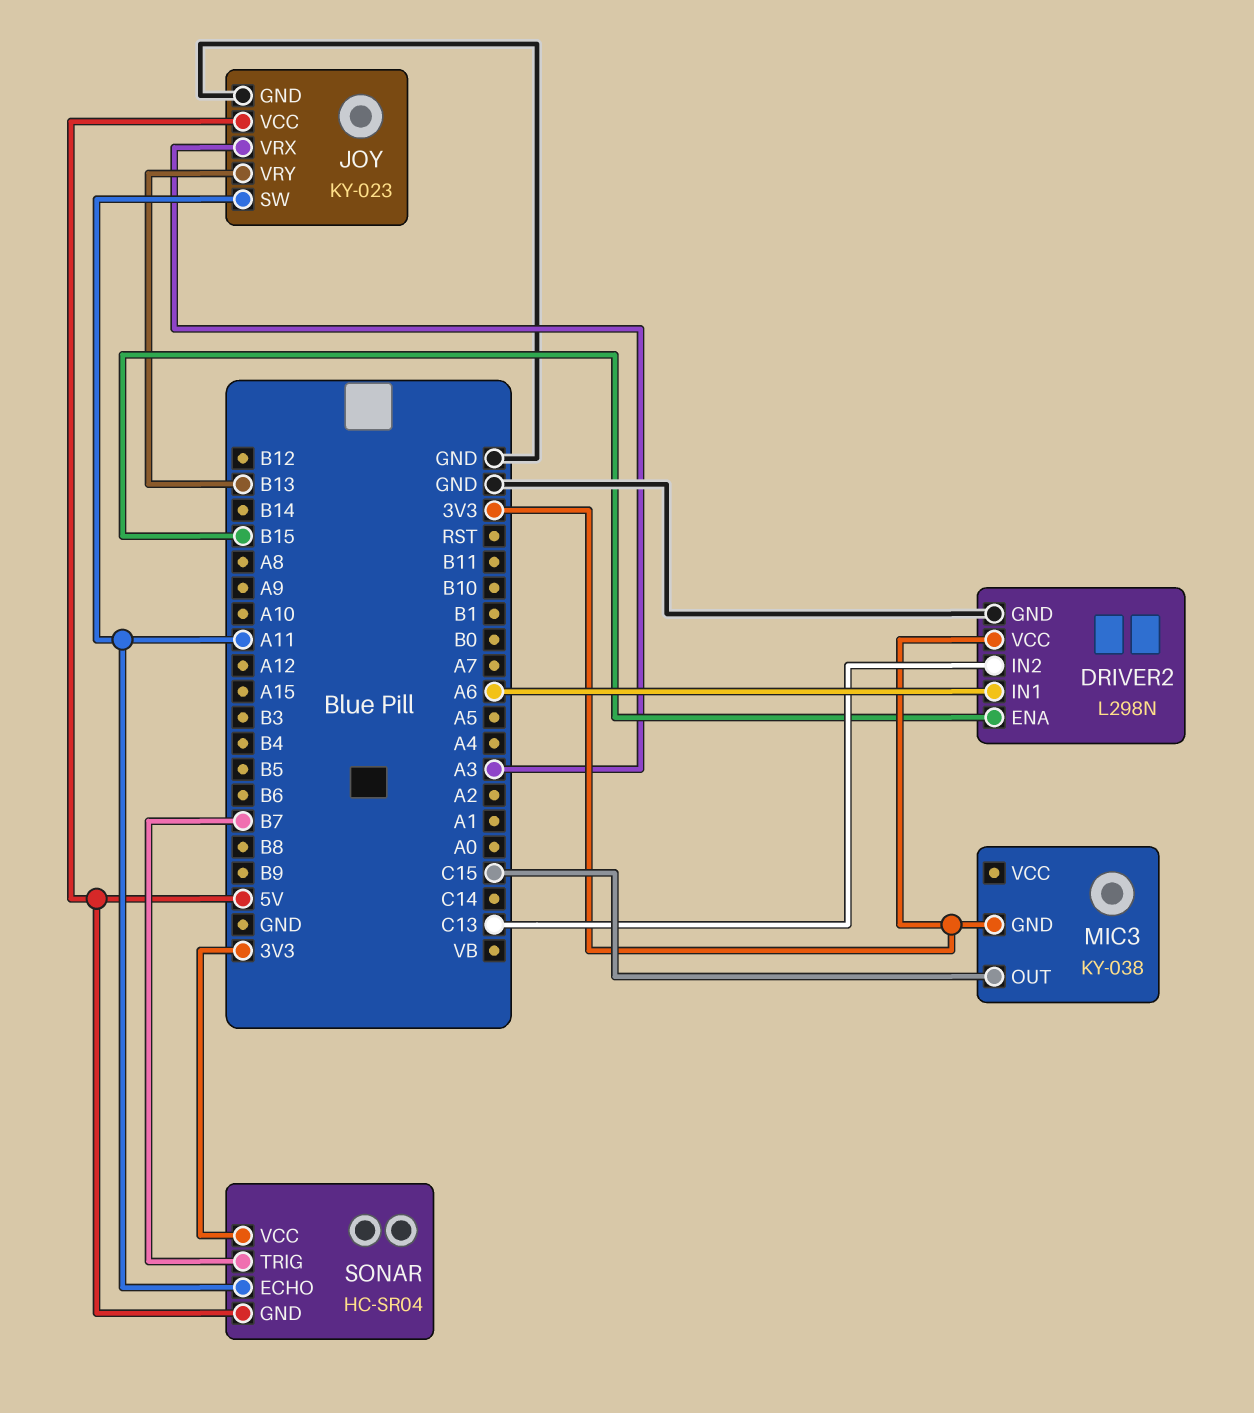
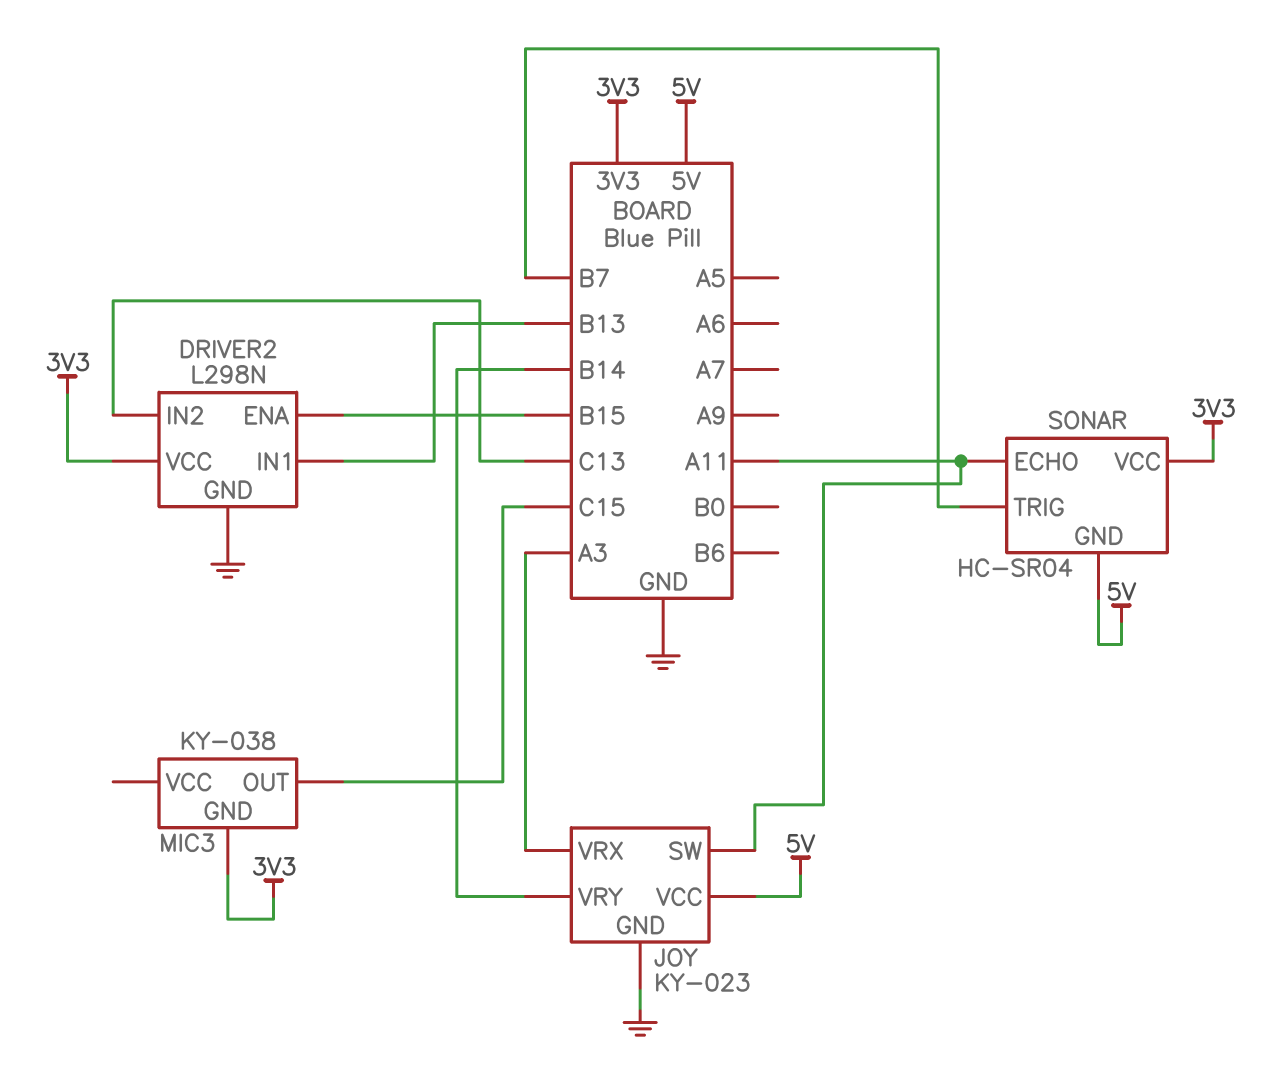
DRIVER2 pin IN1: A6 -> B13
JOY pin VRY: B13 -> B14

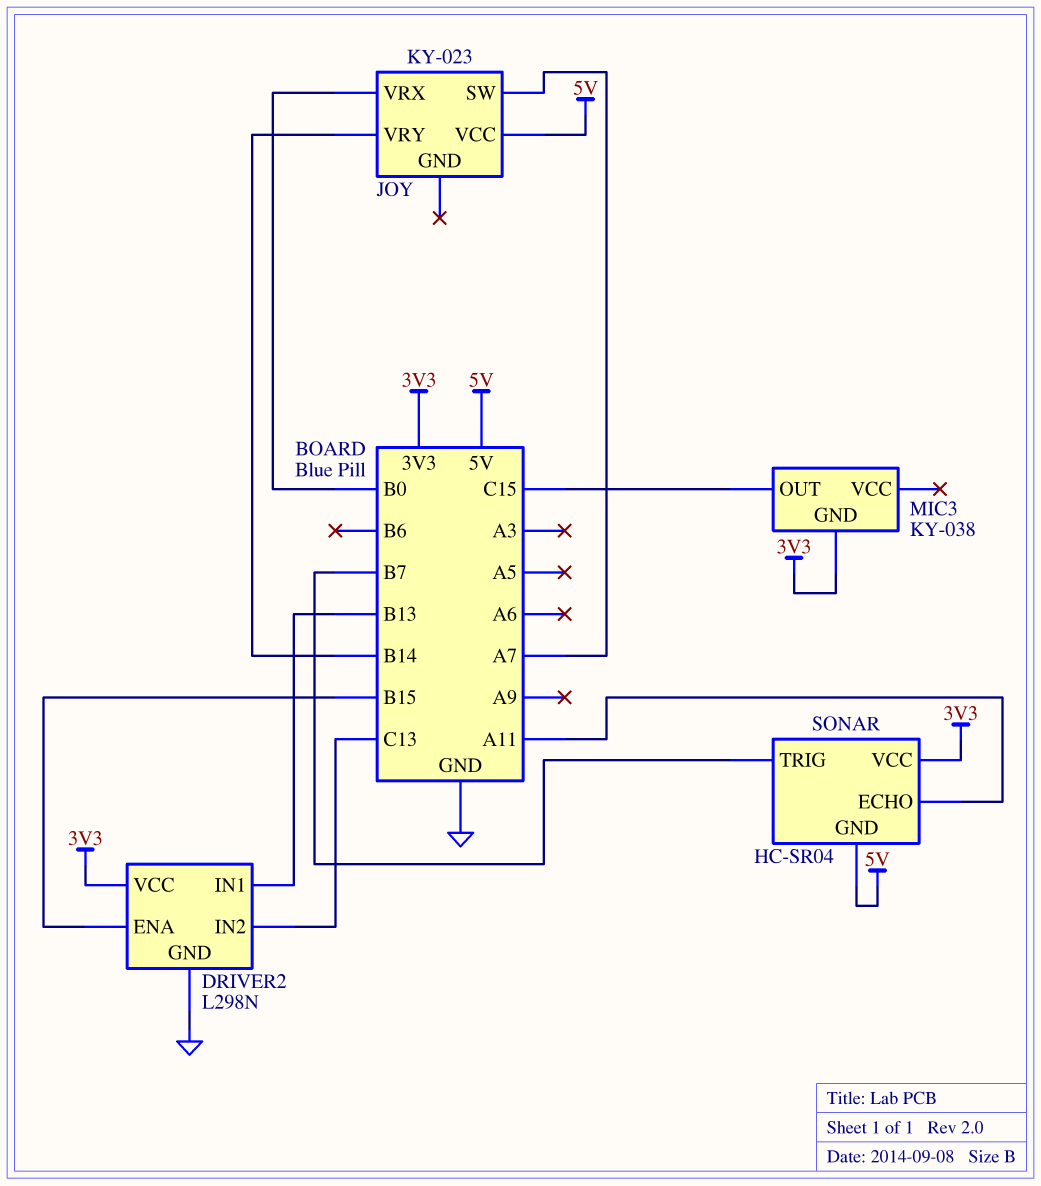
JOY pin GND: GND -> none
JOY pin SW: A11 -> A7
JOY pin VRX: A3 -> B0

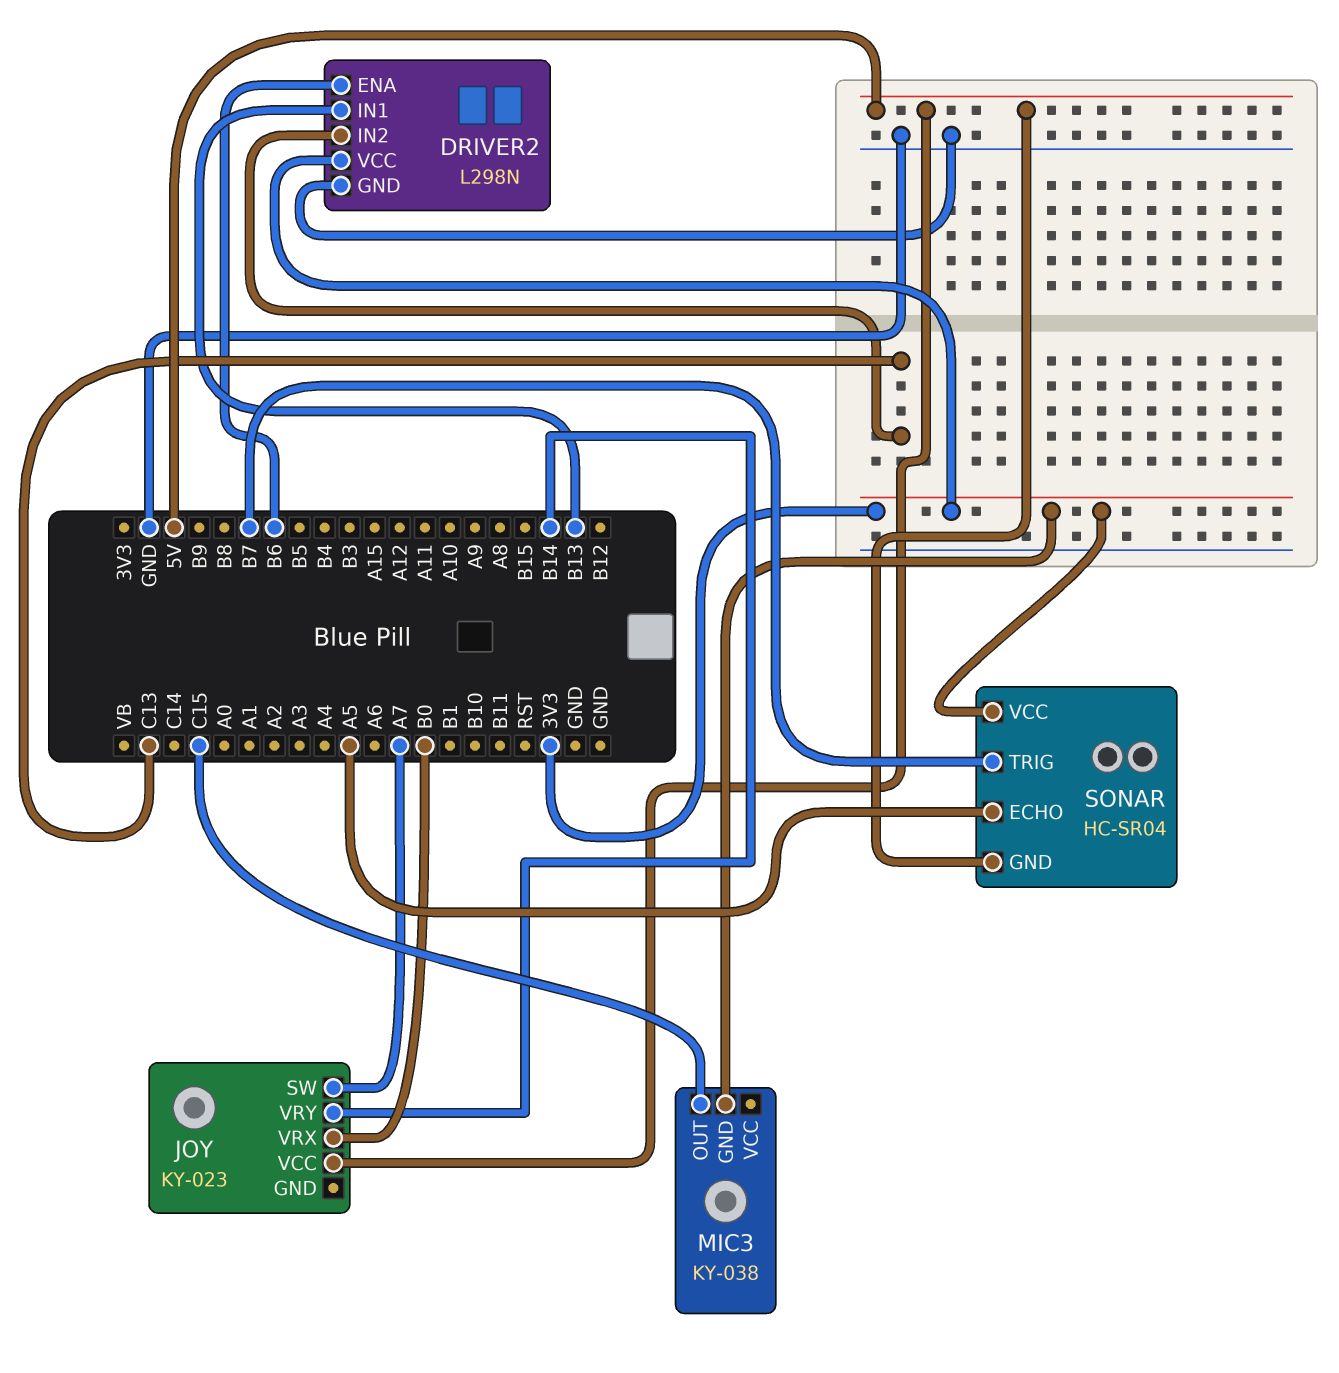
DRIVER2 pin ENA: B15 -> B6
SONAR pin ECHO: A11 -> A5

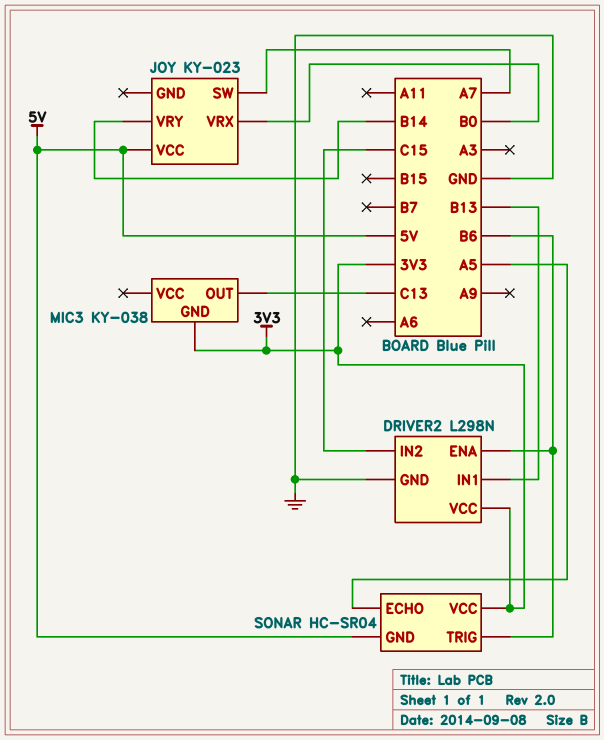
DRIVER2 pin IN2: C13 -> C15
MIC3 pin OUT: C15 -> C13
SONAR pin TRIG: B7 -> B6

